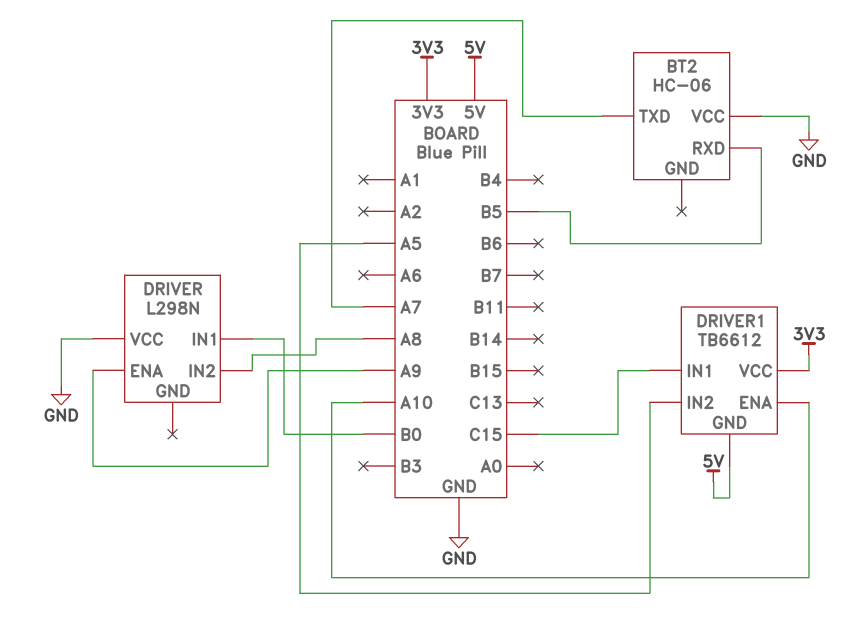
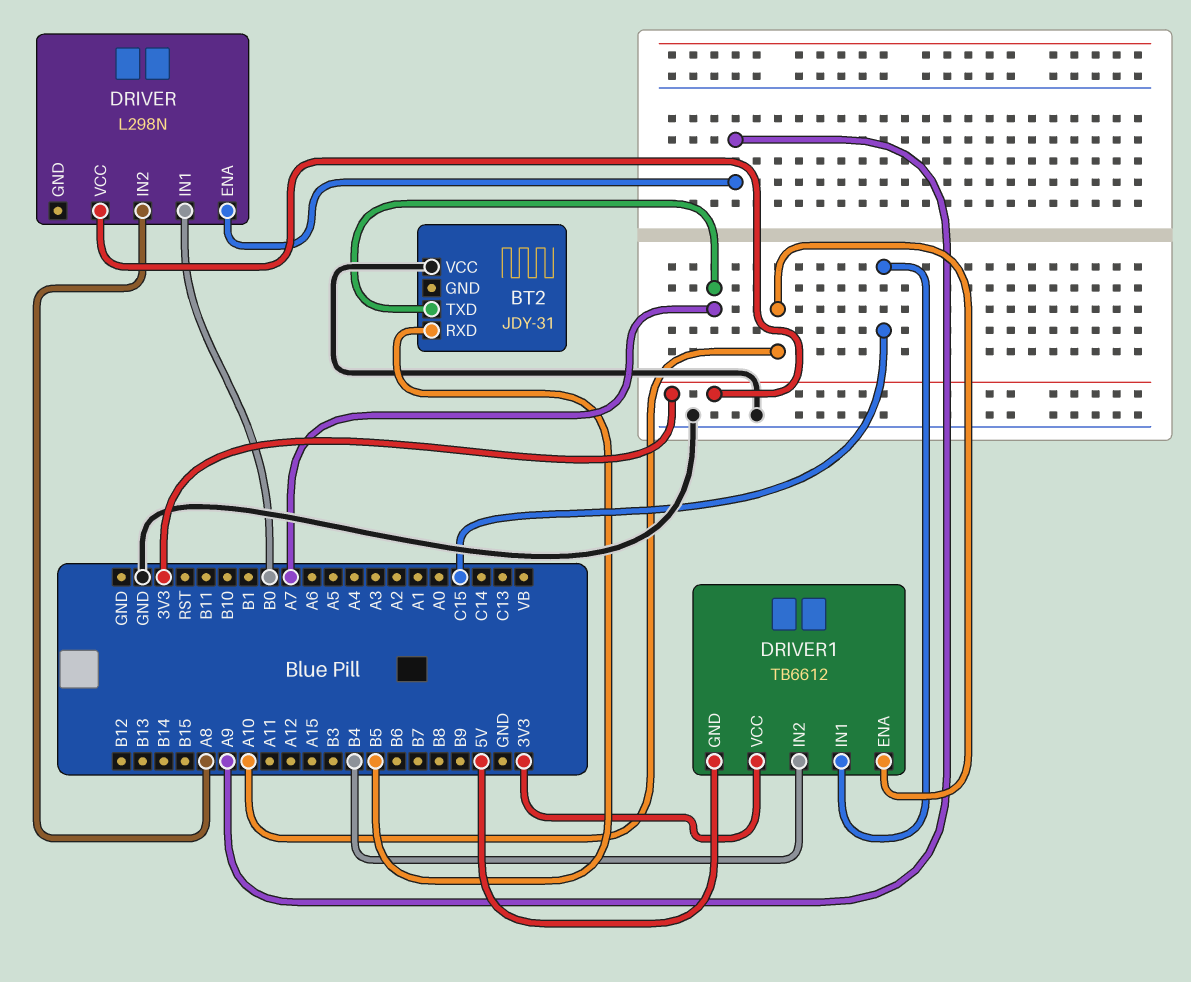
BT2: HC-06 -> JDY-31
DRIVER pin VCC: GND -> 3V3
DRIVER1 pin IN2: A5 -> B4

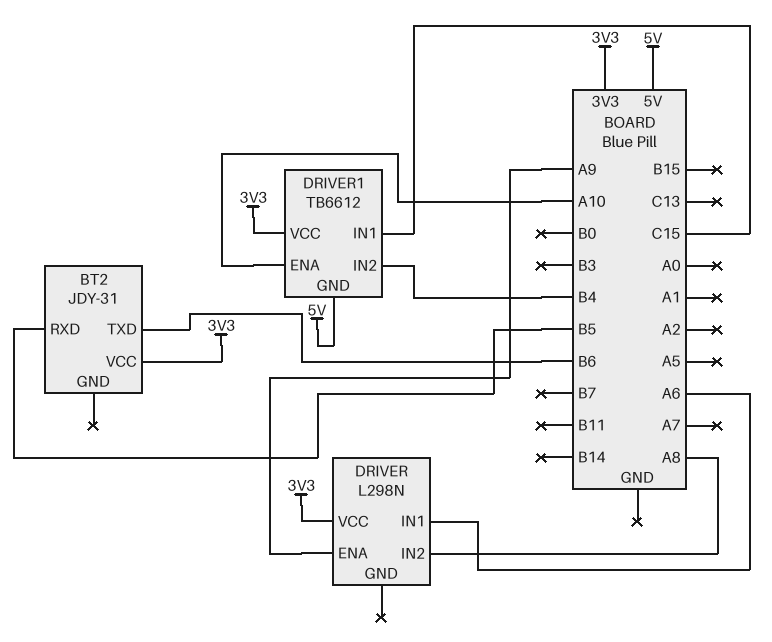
BT2 pin TXD: A7 -> B6
BT2 pin VCC: GND -> 3V3
DRIVER pin IN1: B0 -> A6

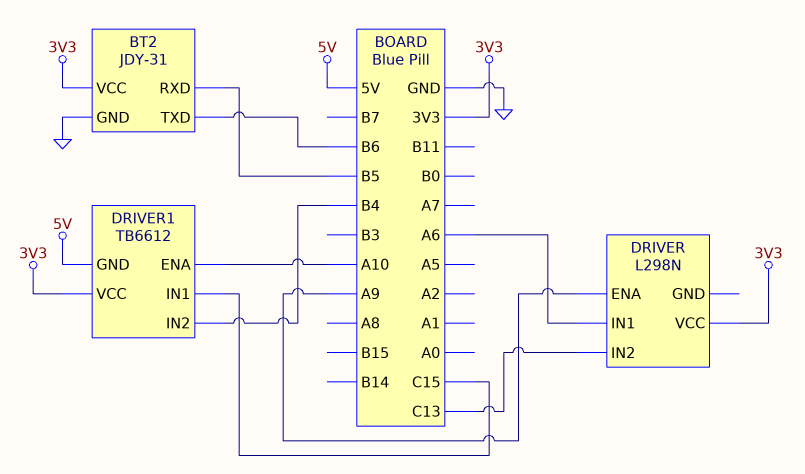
BT2 pin GND: none -> GND
DRIVER pin IN2: A8 -> C13

